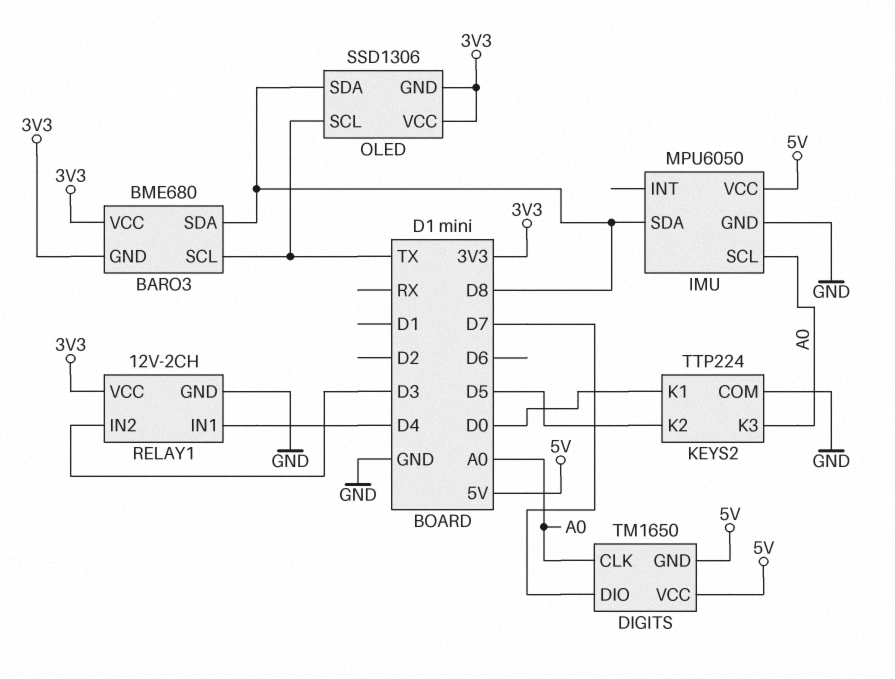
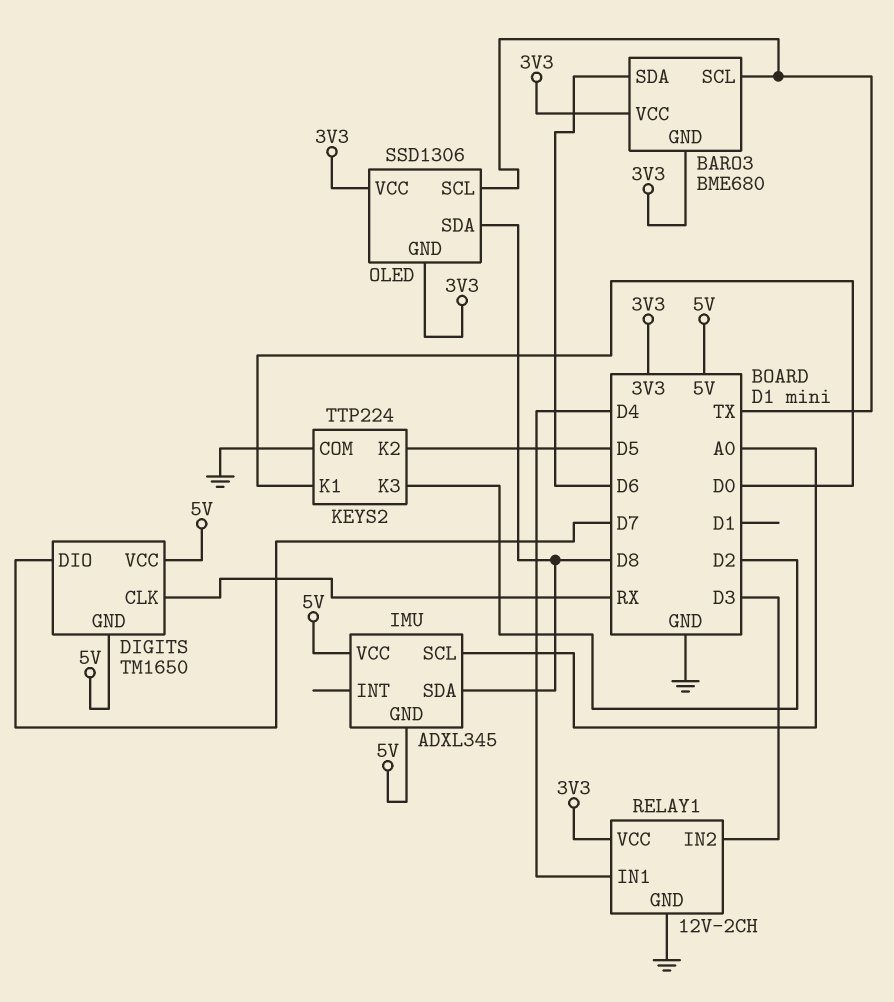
BARO3 pin SDA: D8 -> D6
DIGITS pin CLK: A0 -> RX
IMU: MPU6050 -> ADXL345
IMU pin GND: GND -> 5V
KEYS2 pin K3: A0 -> D2

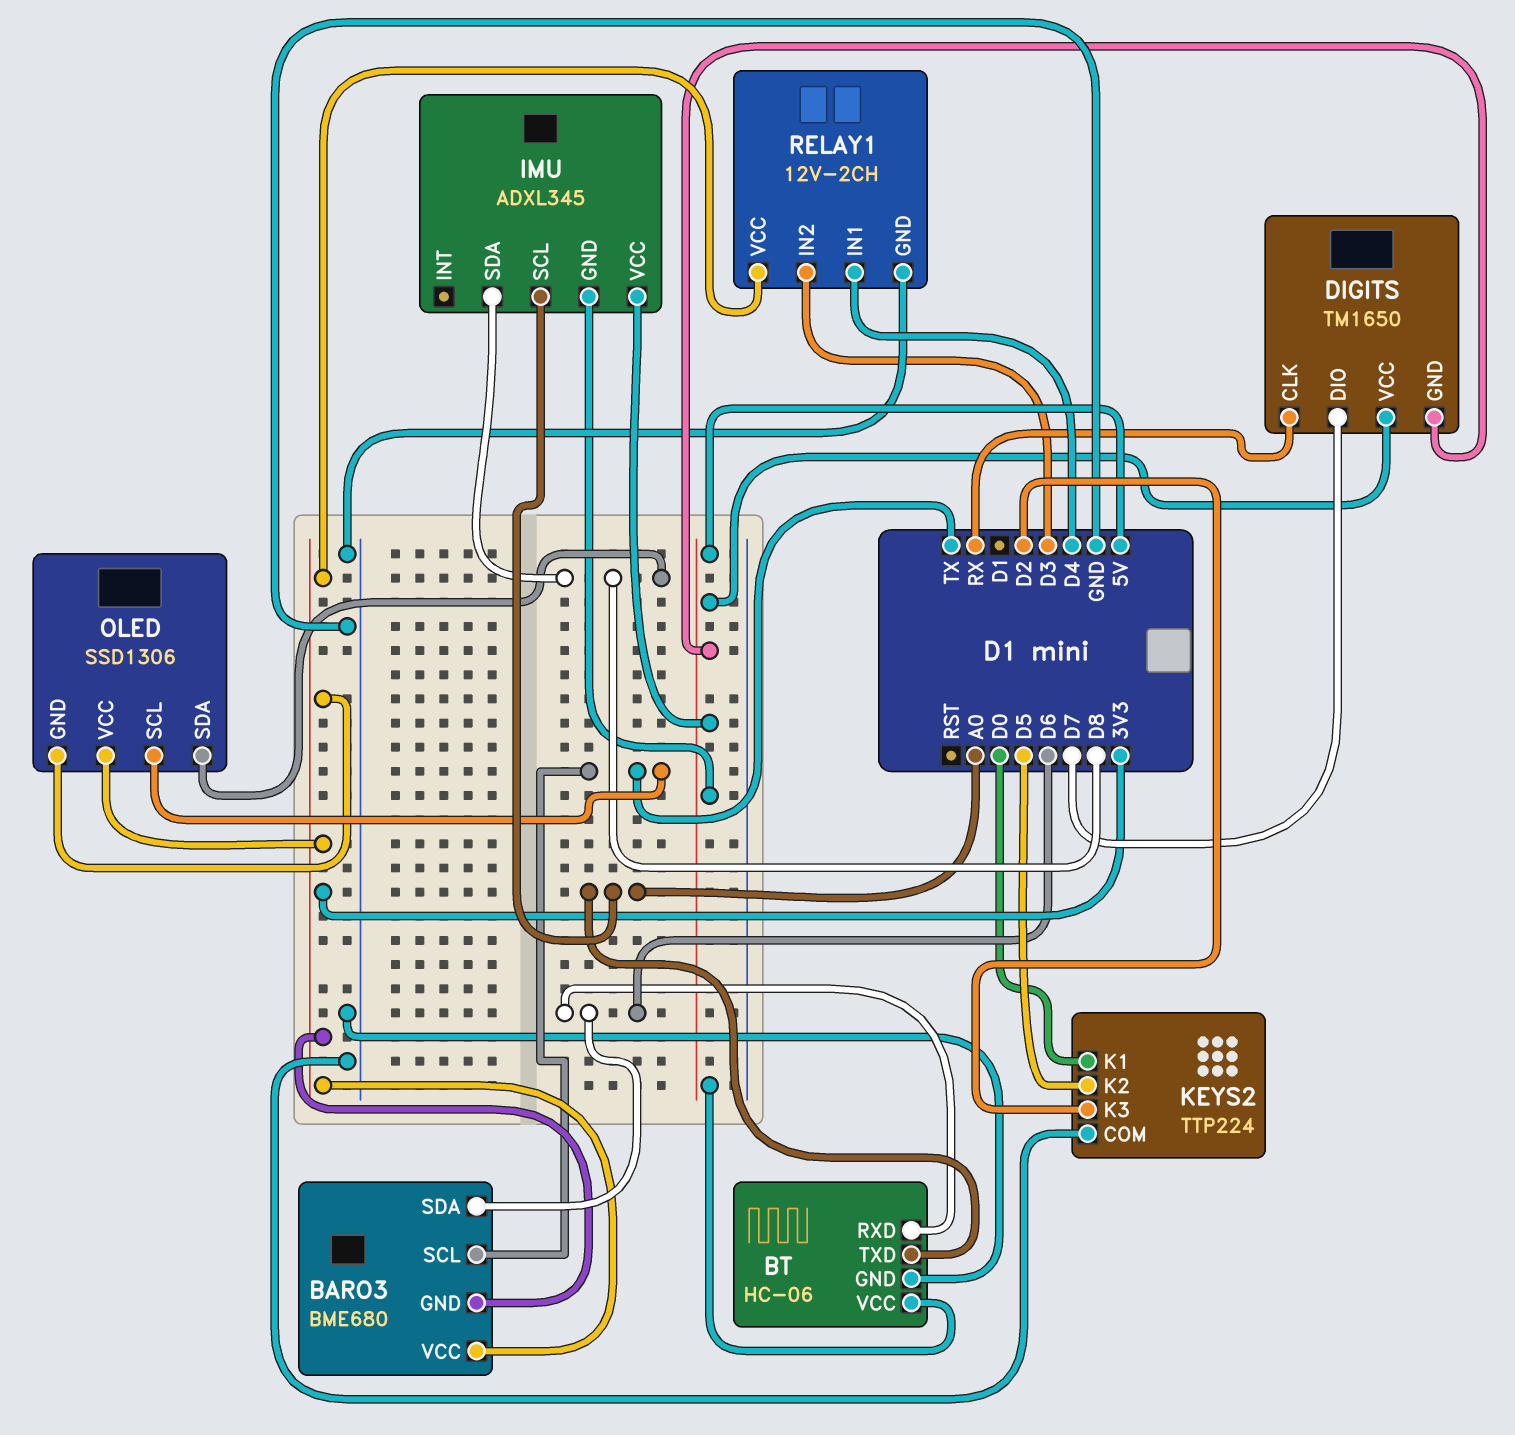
BT: none -> HC-06
BT pin GND: none -> GND
BT pin RXD: none -> D6
BT pin TXD: none -> A0
BT pin VCC: none -> 5V

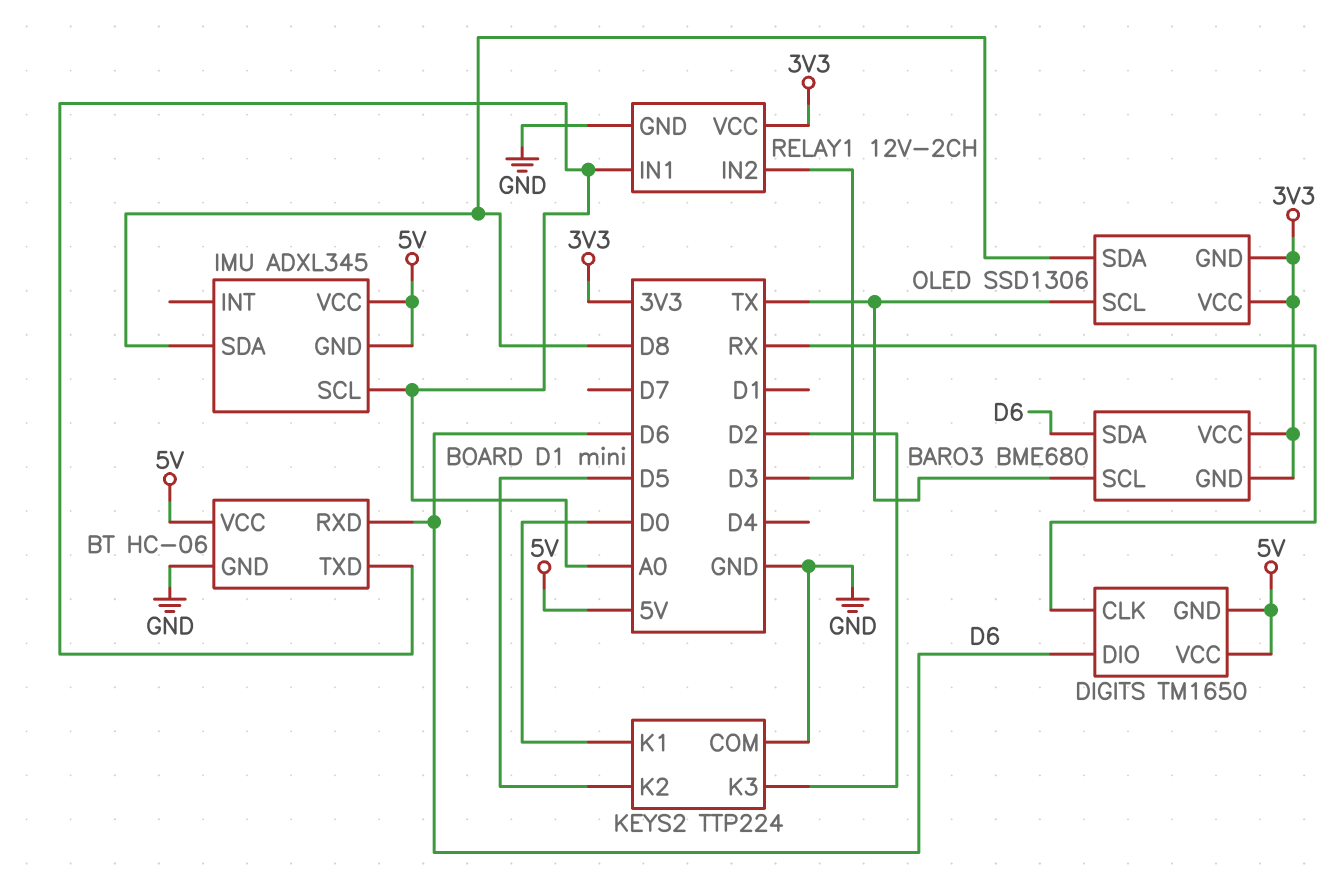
DIGITS pin DIO: D7 -> D6
RELAY1 pin IN1: D4 -> A0

